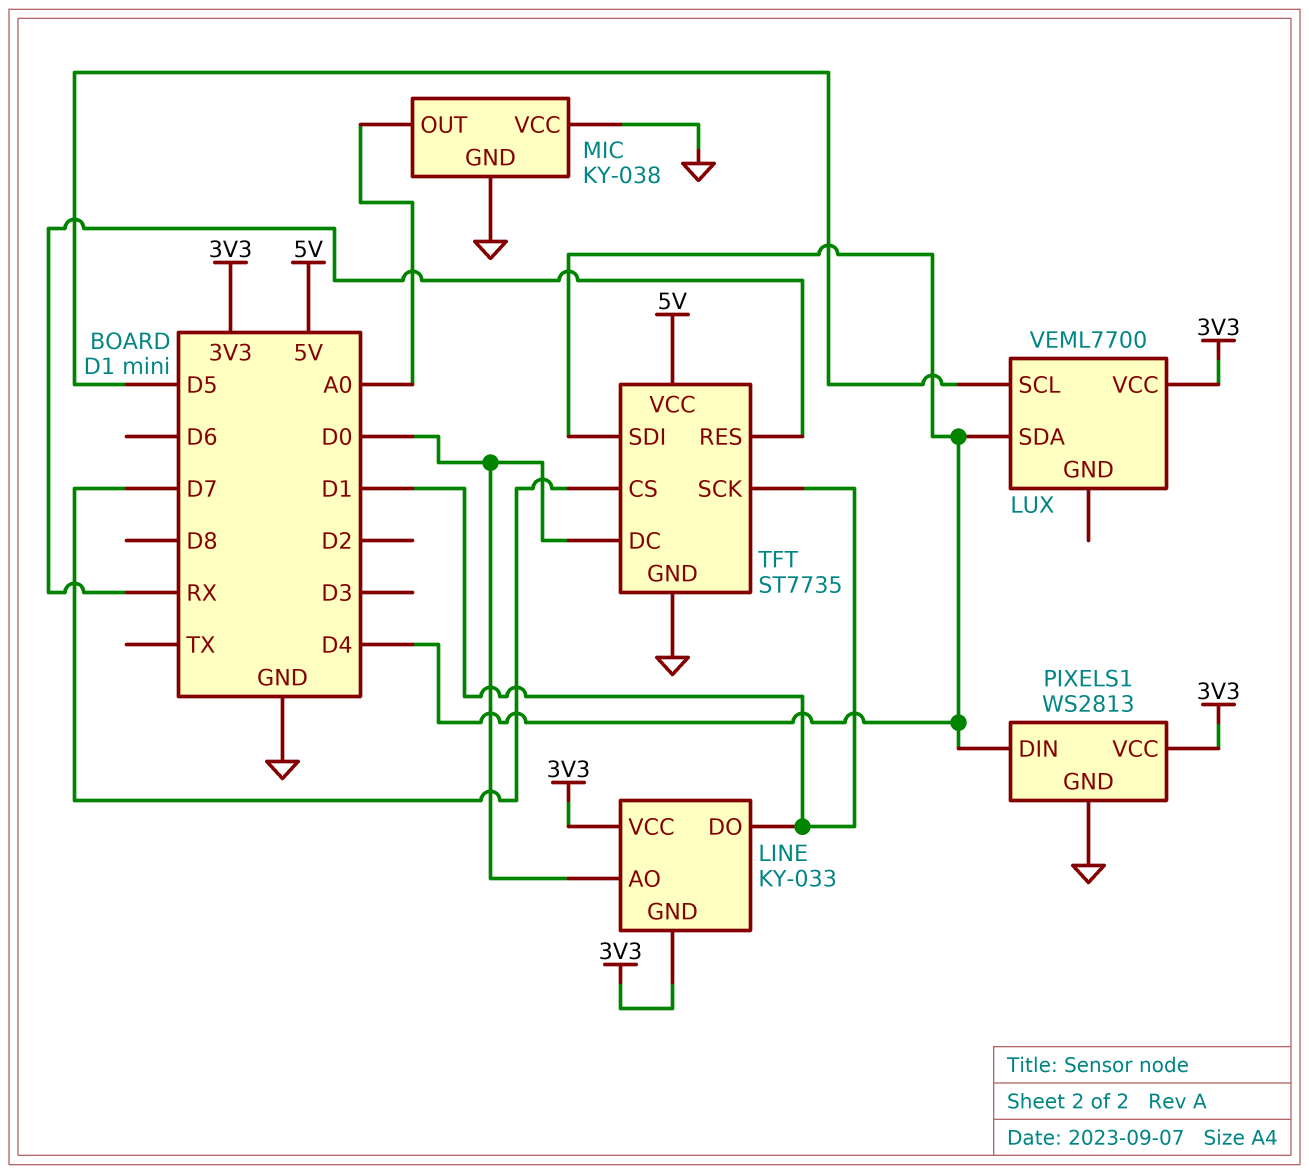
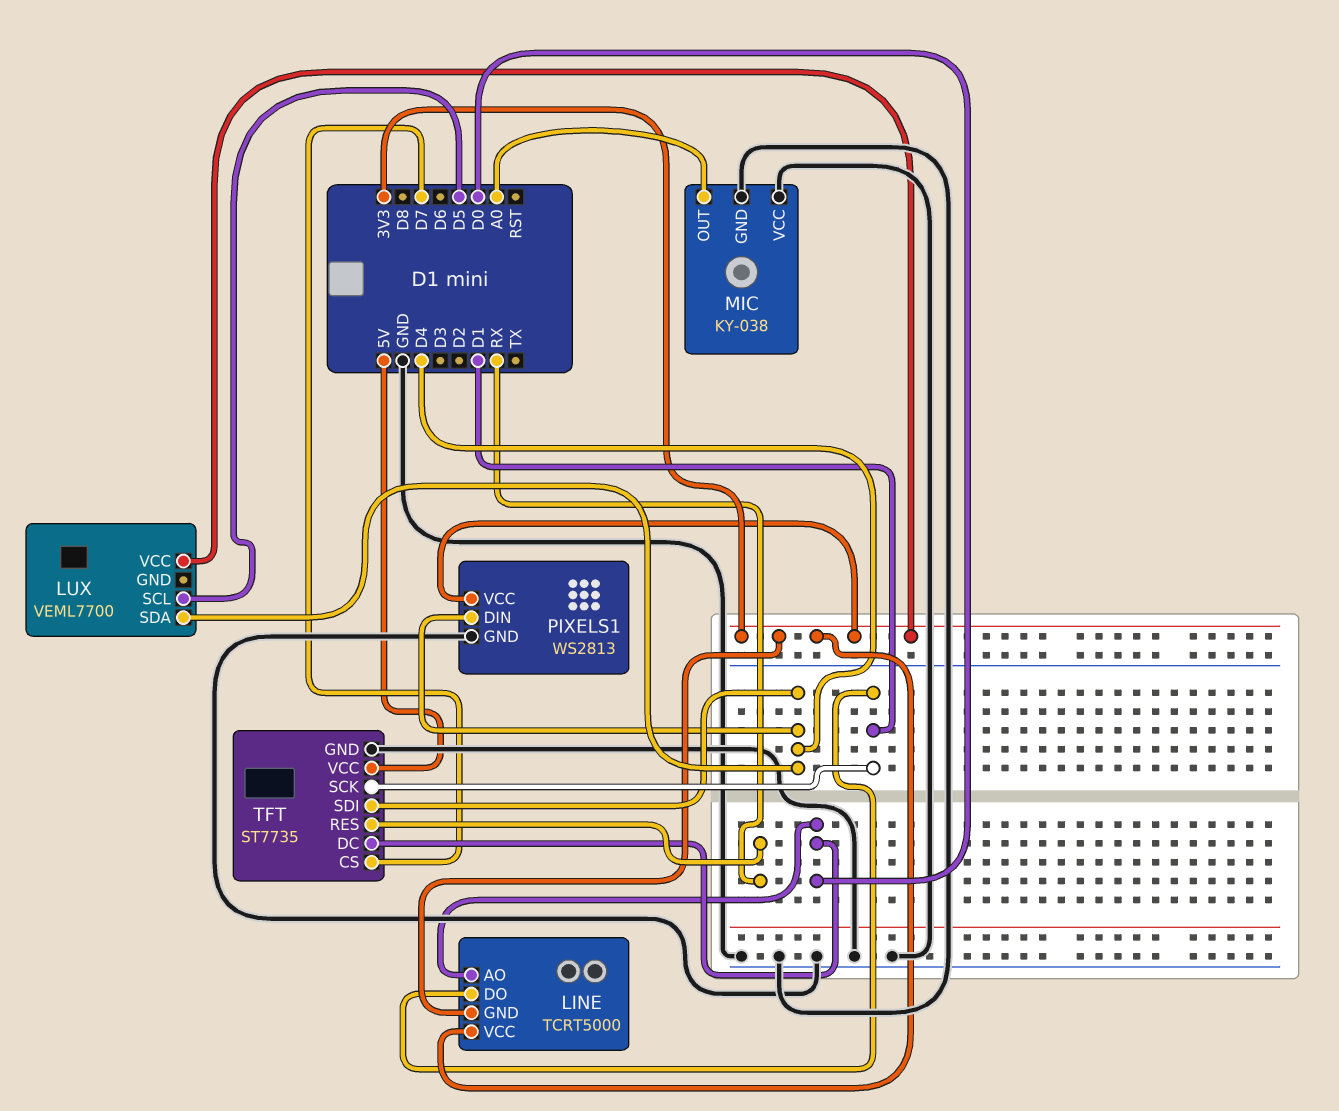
LINE: KY-033 -> TCRT5000

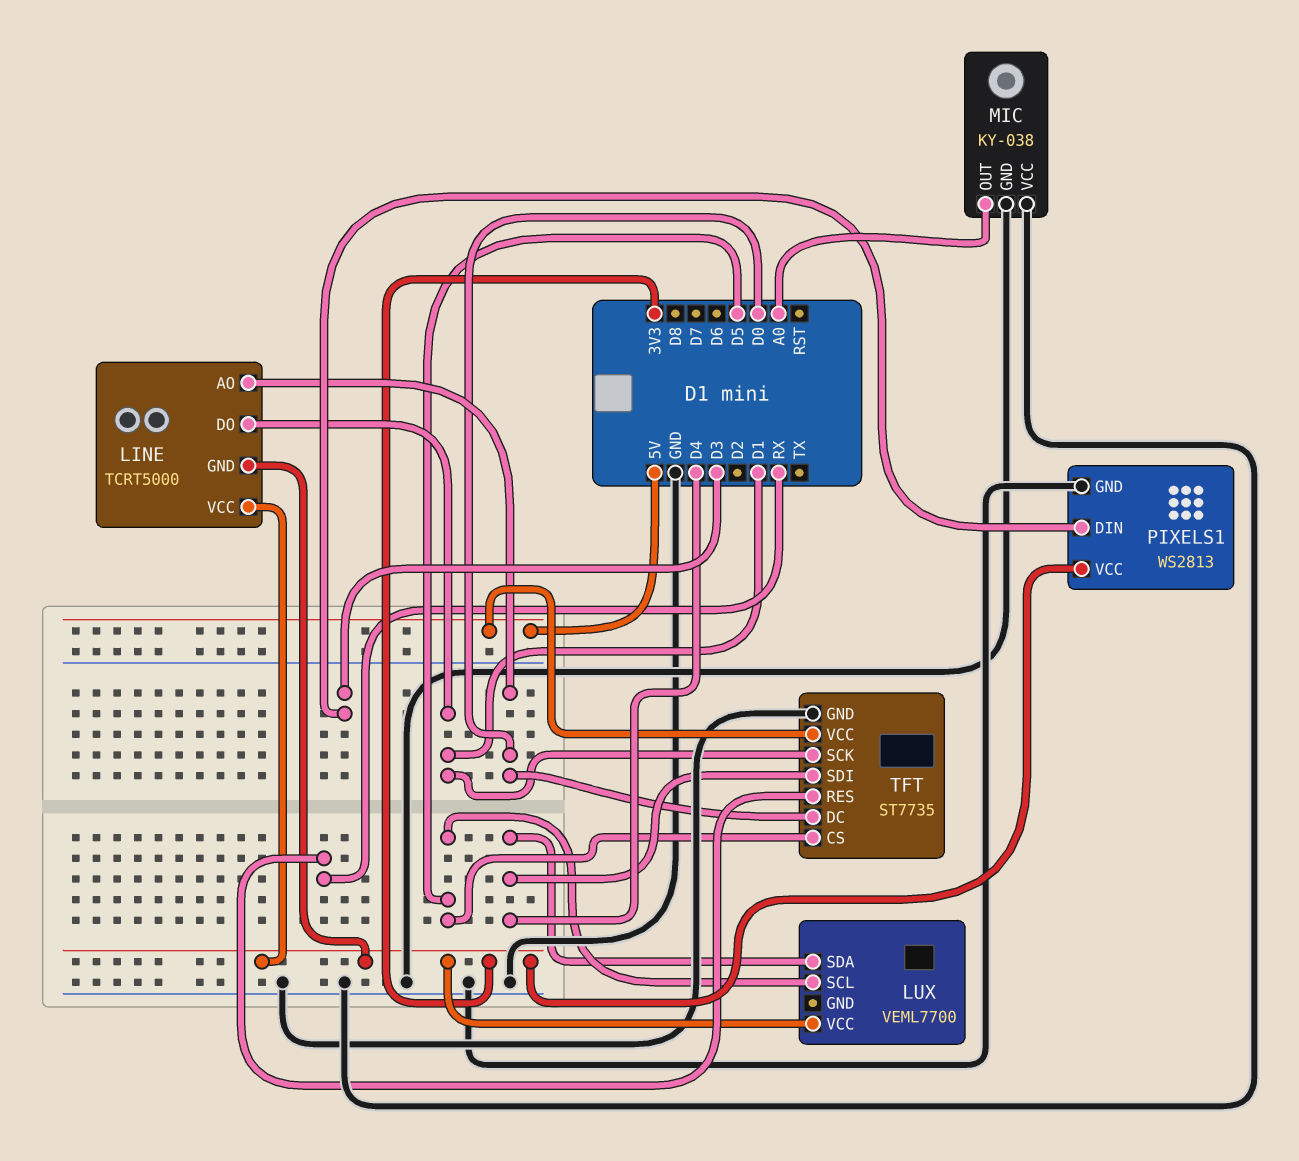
PIXELS1 pin DIN: D4 -> D3
TFT pin CS: D7 -> D5

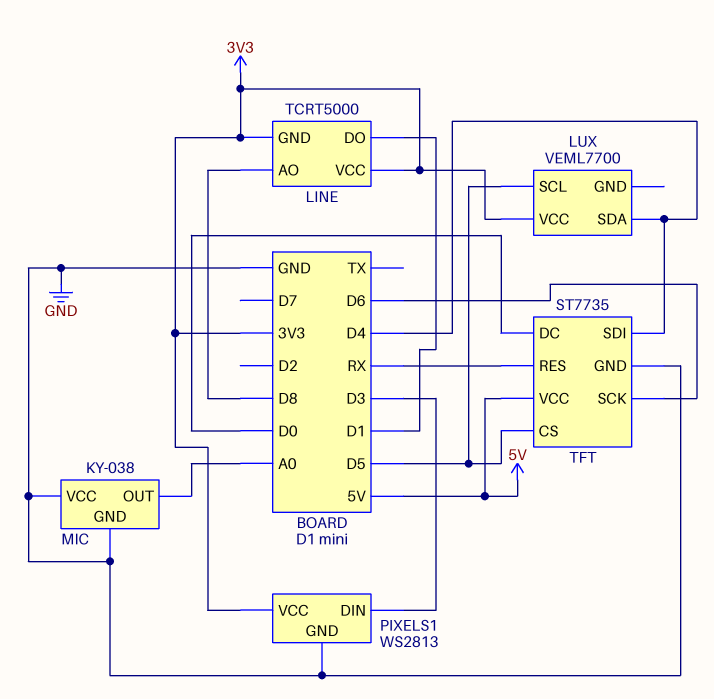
LINE pin AO: D0 -> D8
TFT pin SCK: D1 -> D6

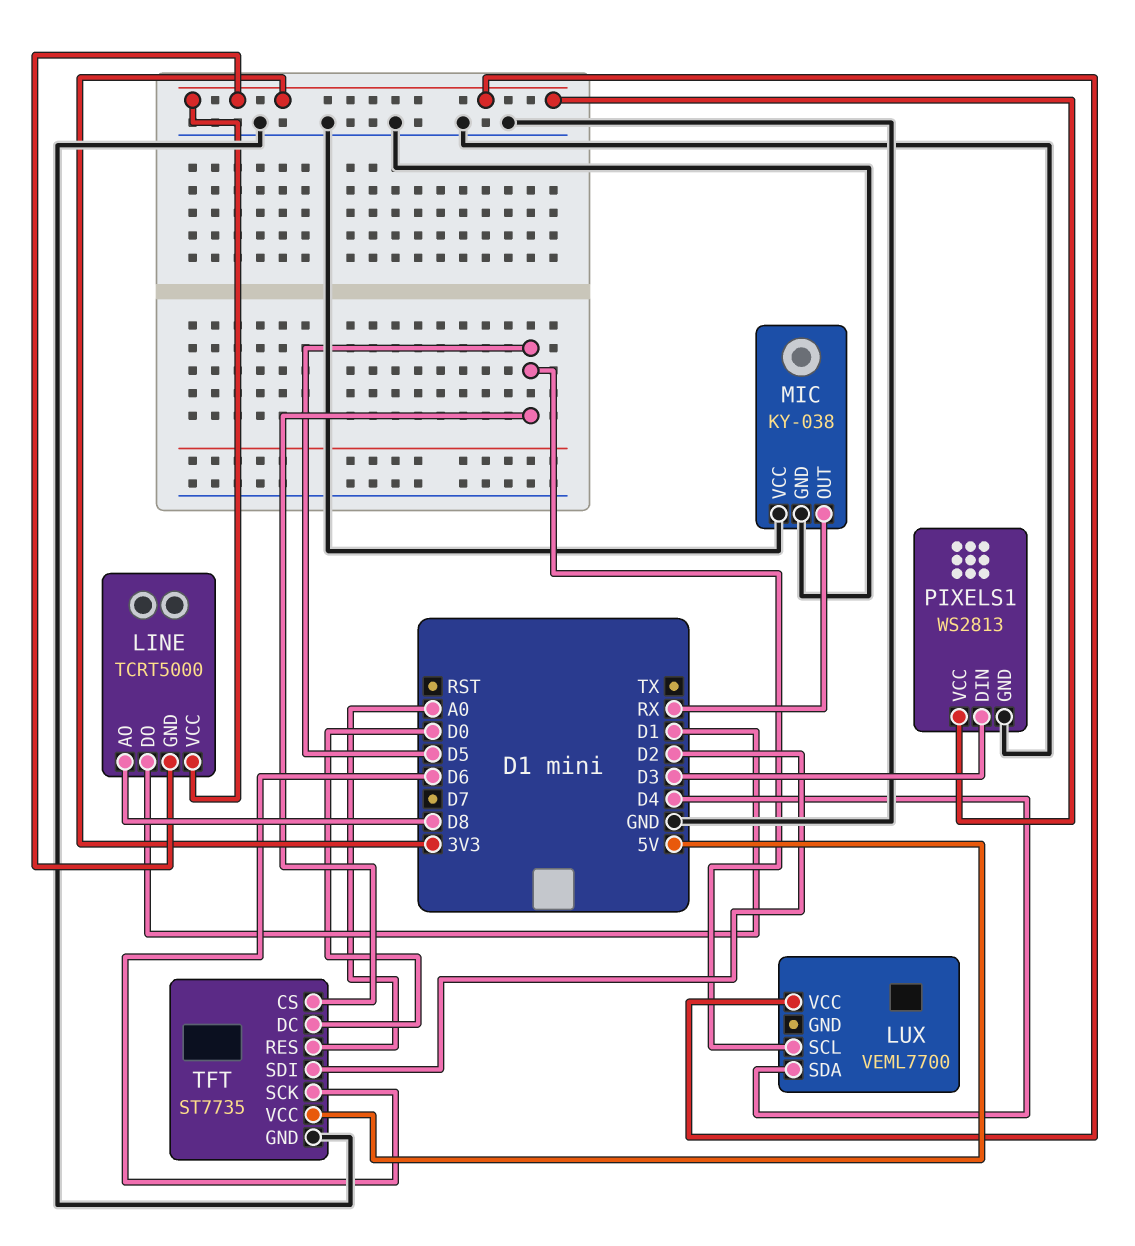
MIC pin OUT: A0 -> RX
TFT pin RES: RX -> A0
TFT pin SDI: D4 -> D2

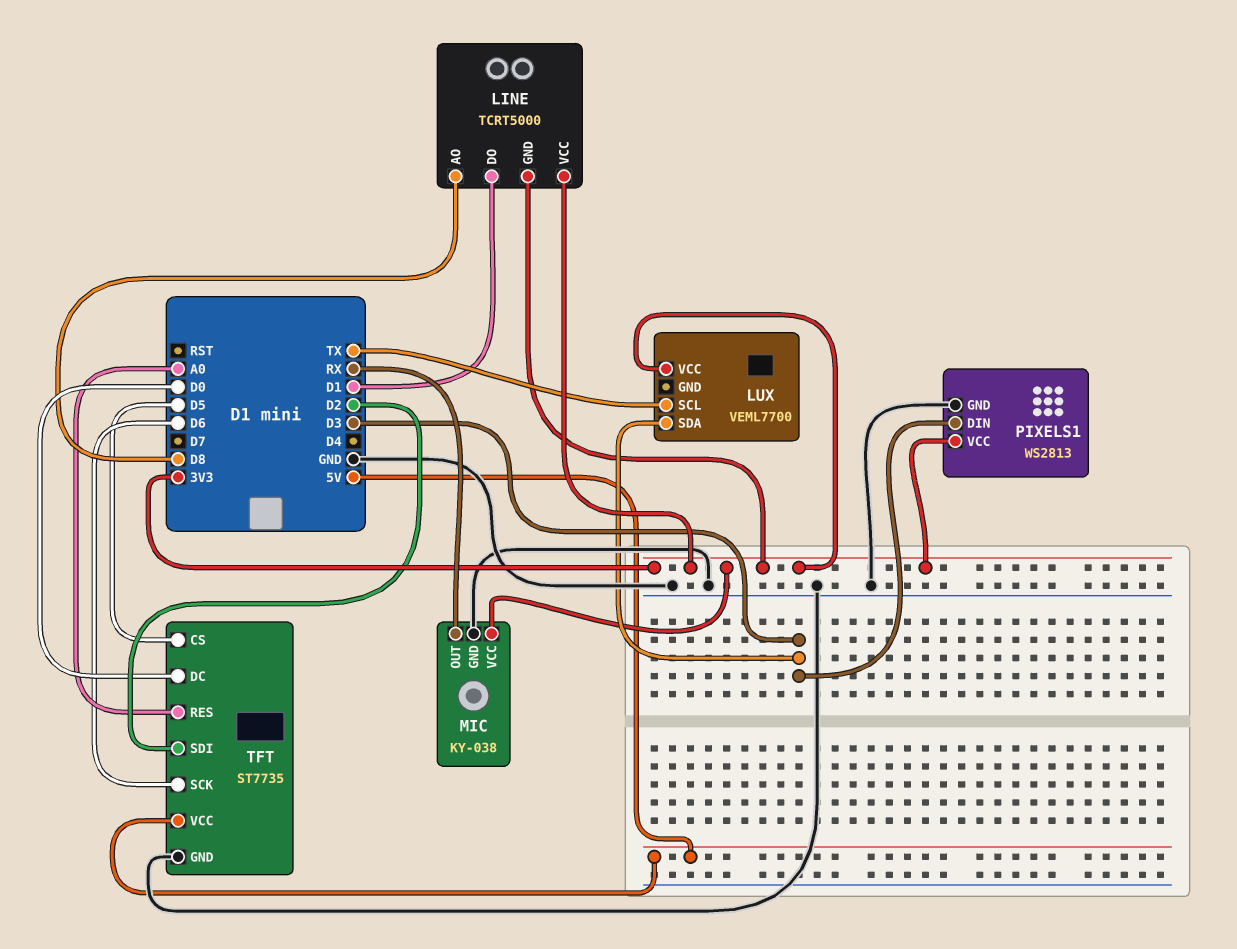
LUX pin SCL: D5 -> TX
LUX pin SDA: D4 -> D3
MIC pin VCC: GND -> 3V3

